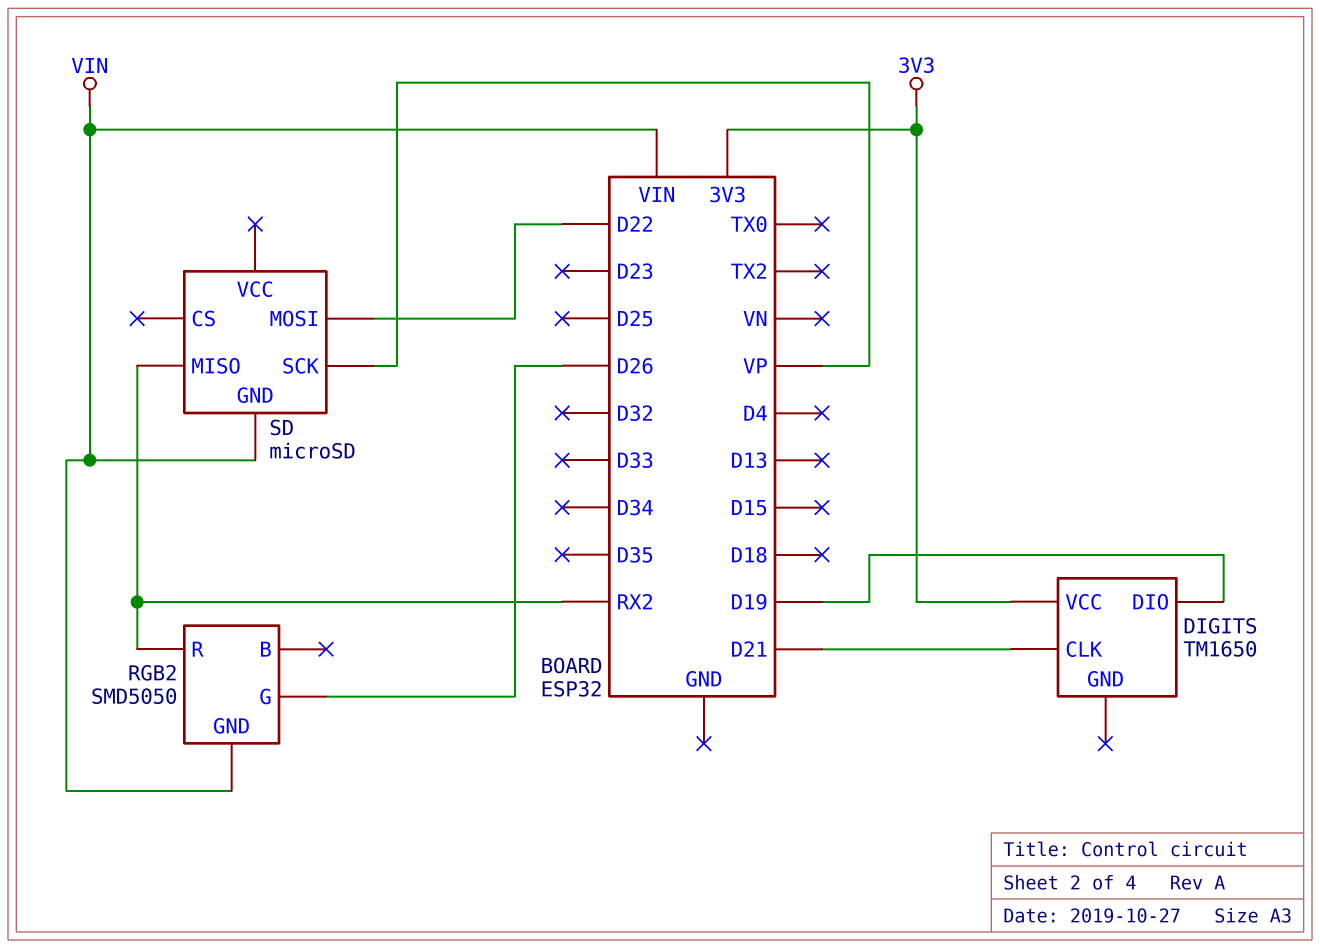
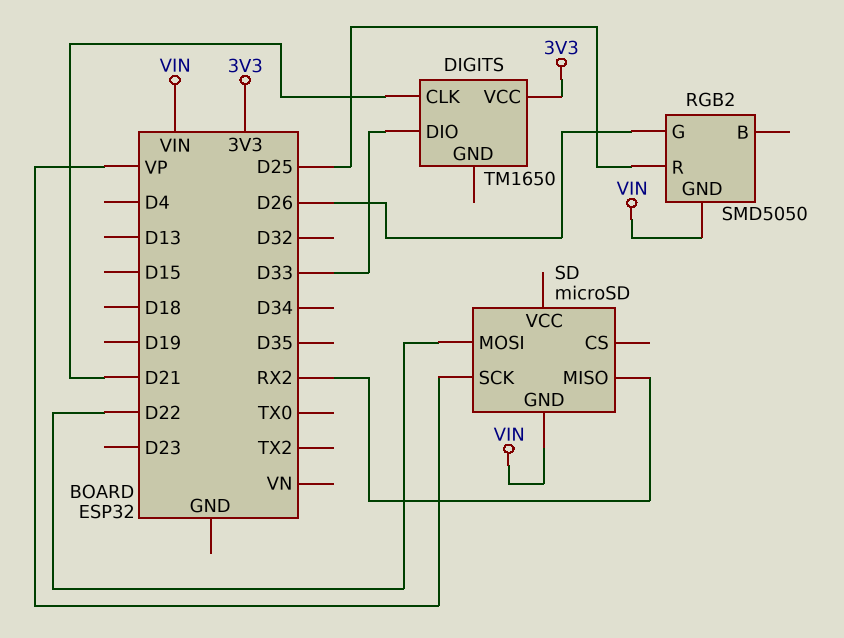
DIGITS pin DIO: D19 -> D33
RGB2 pin R: RX2 -> D25

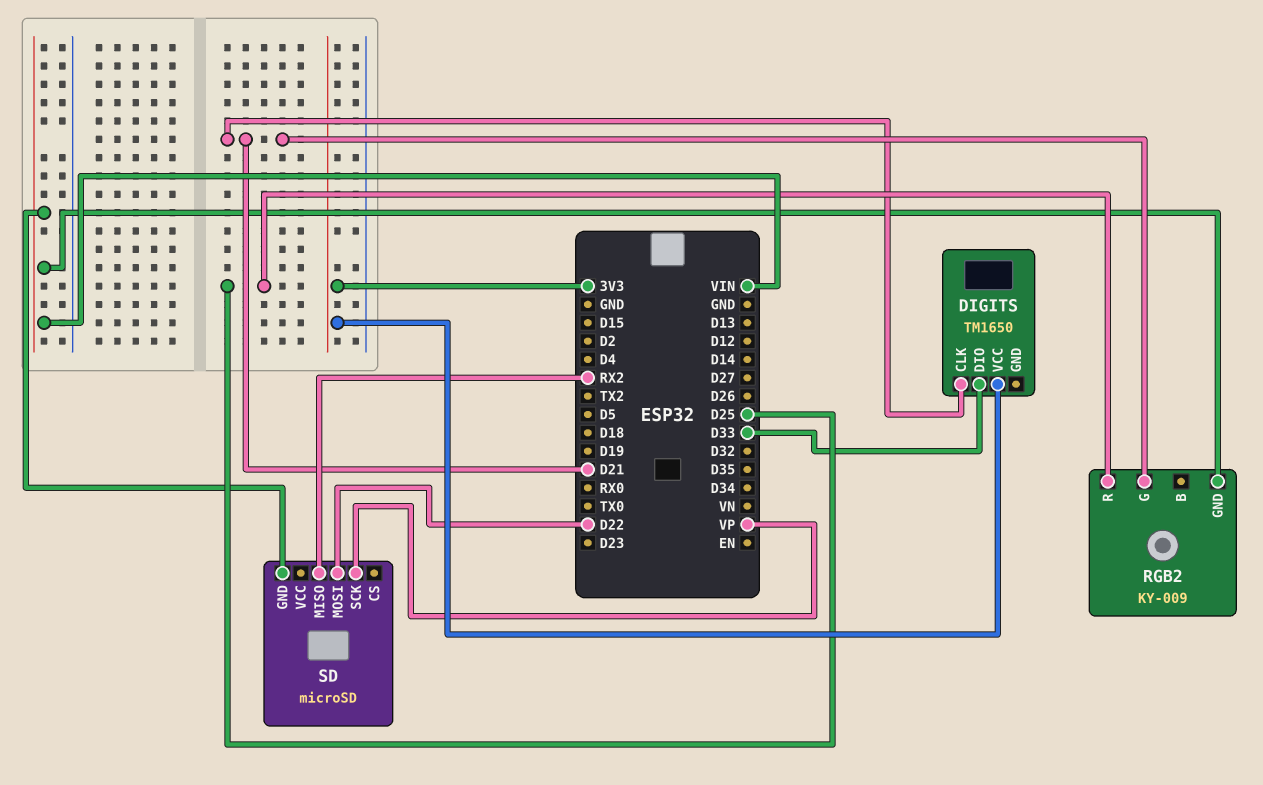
RGB2: SMD5050 -> KY-009
RGB2 pin G: D26 -> D21

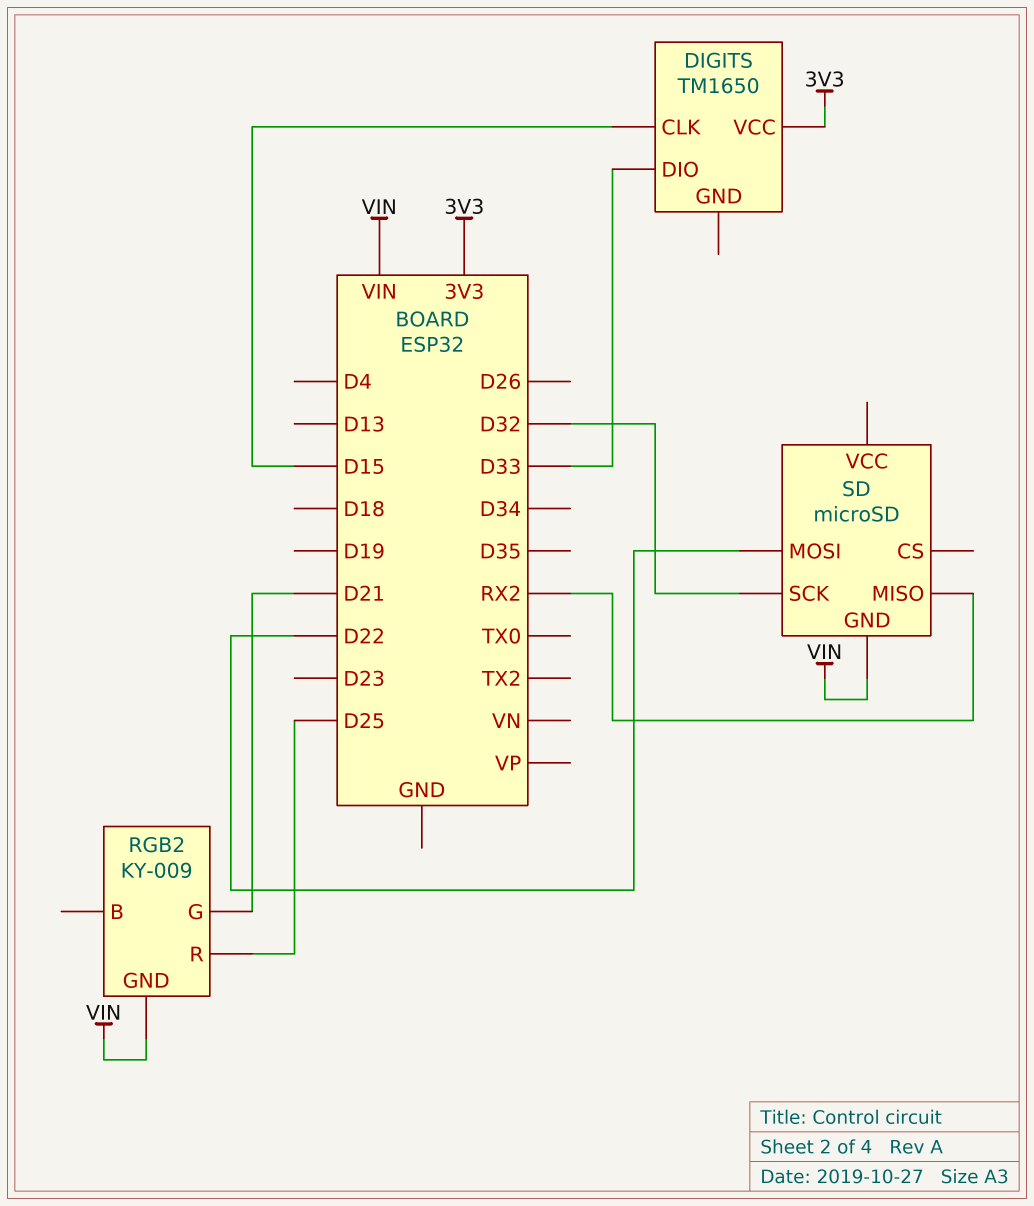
DIGITS pin CLK: D21 -> D15
SD pin SCK: VP -> D32

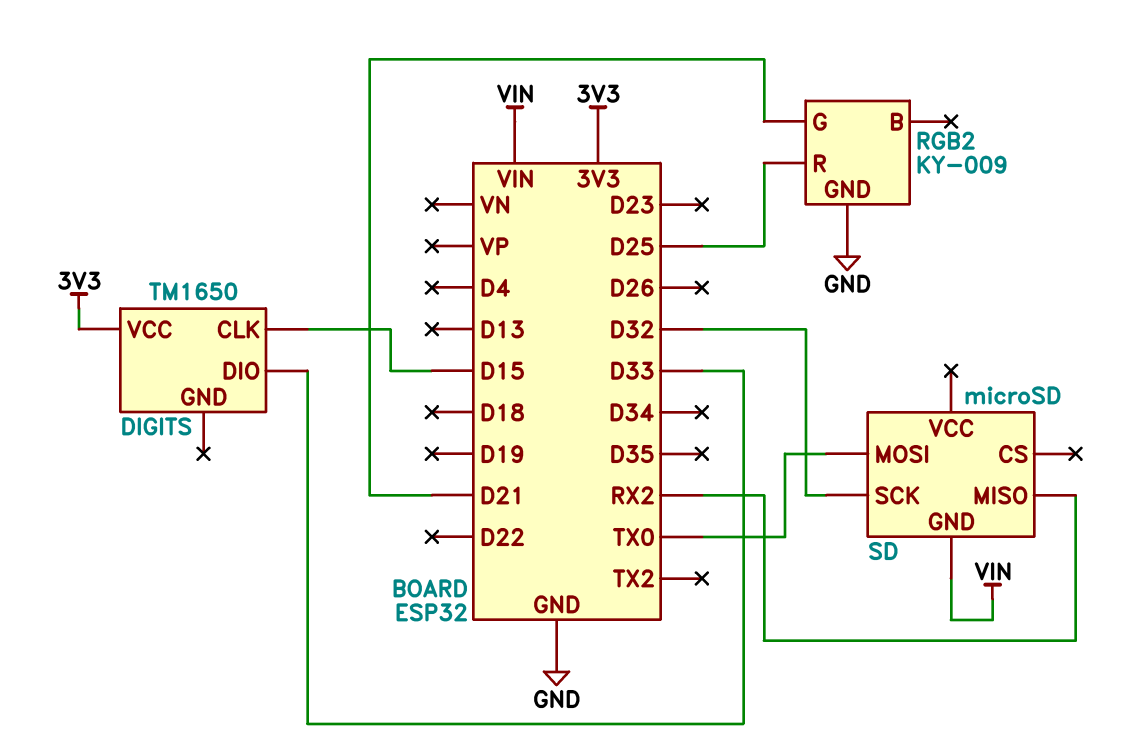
RGB2 pin GND: VIN -> GND
SD pin MOSI: D22 -> TX0

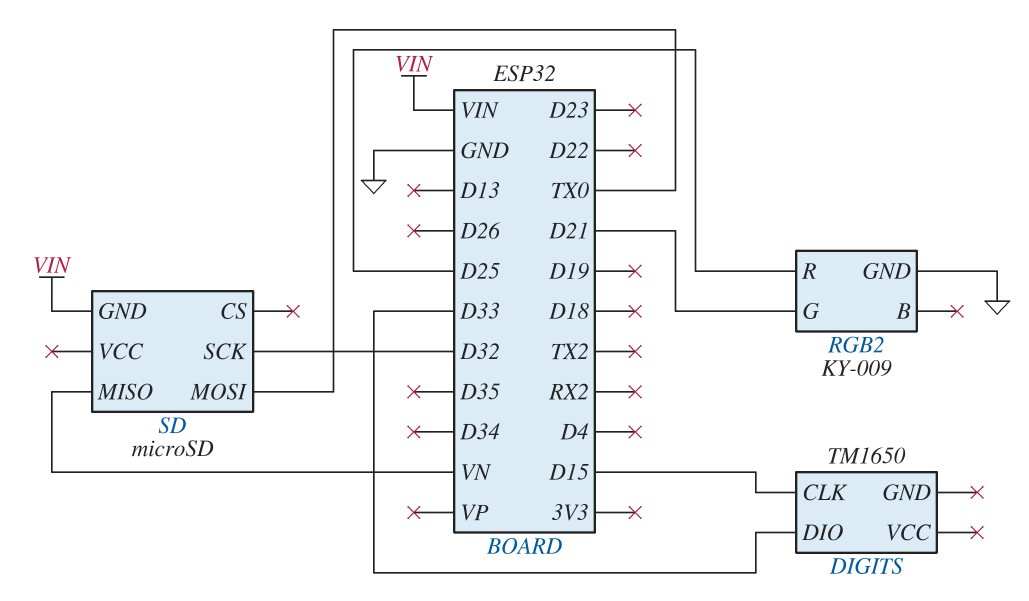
DIGITS pin VCC: 3V3 -> none
SD pin MISO: RX2 -> VN

